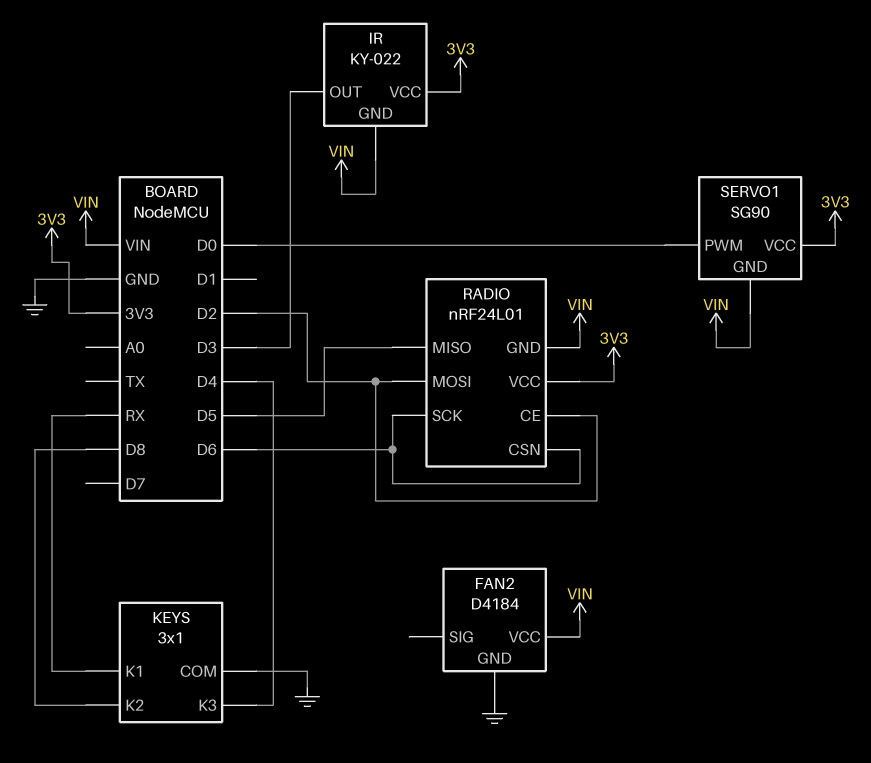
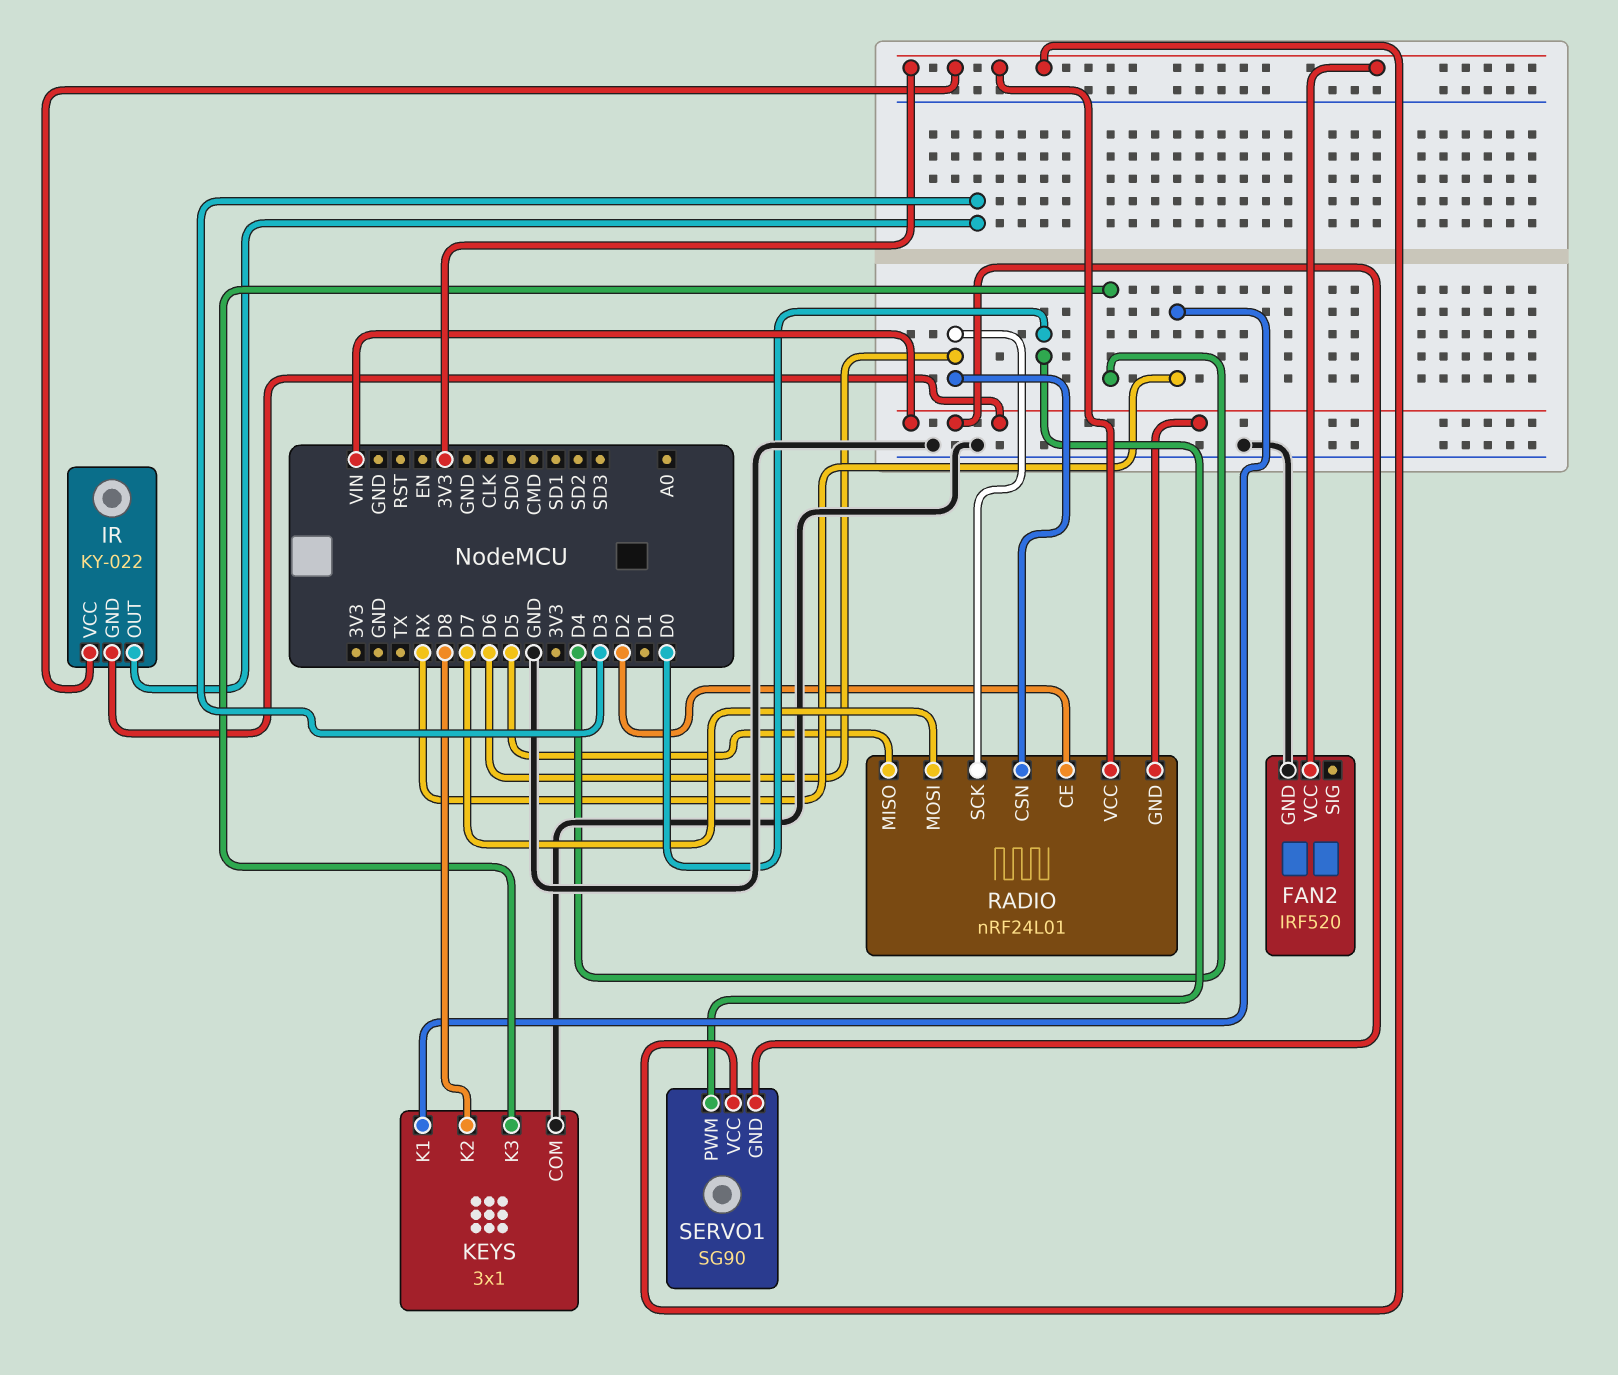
FAN2: D4184 -> IRF520
FAN2 pin VCC: VIN -> 3V3
RADIO pin MOSI: D2 -> D7

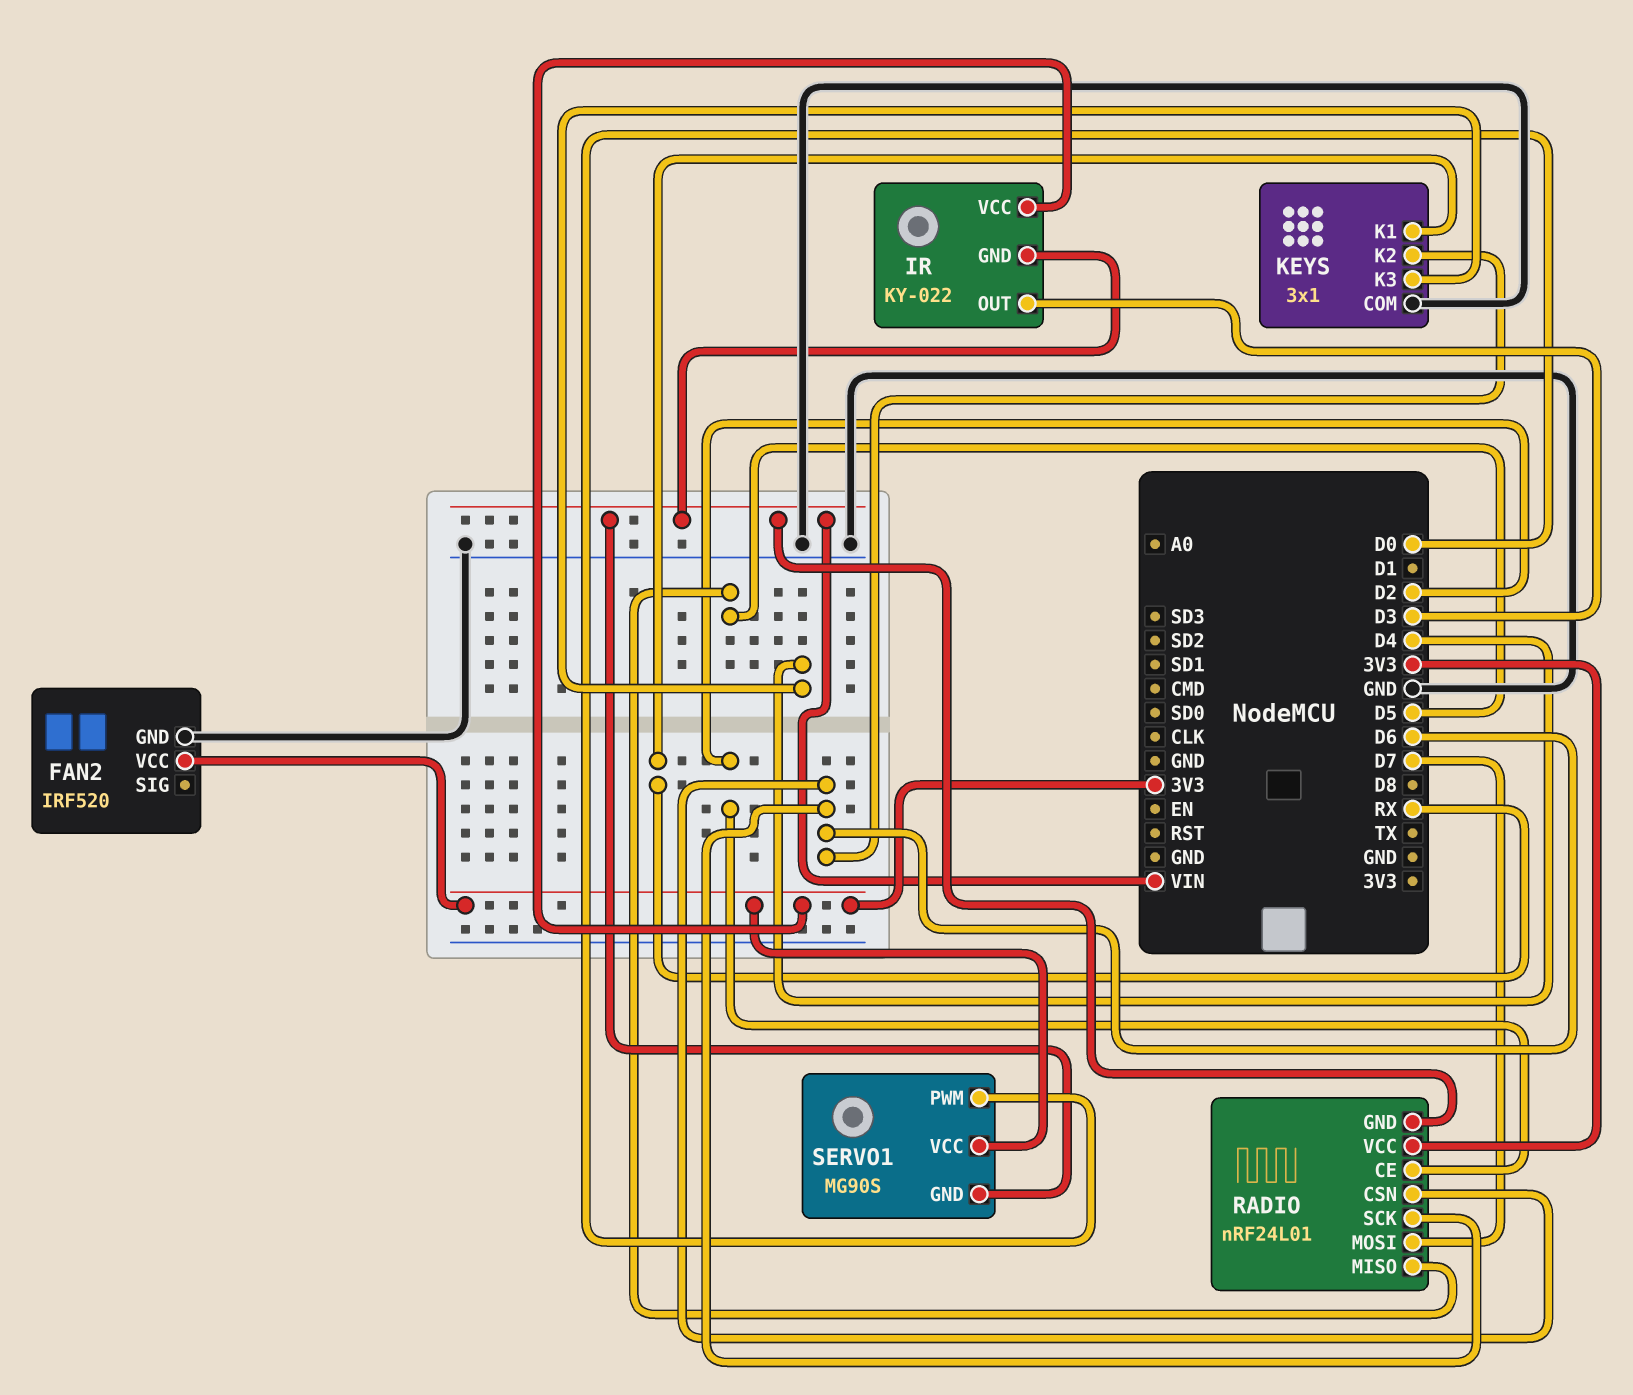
KEYS pin K2: D8 -> D6
SERVO1: SG90 -> MG90S

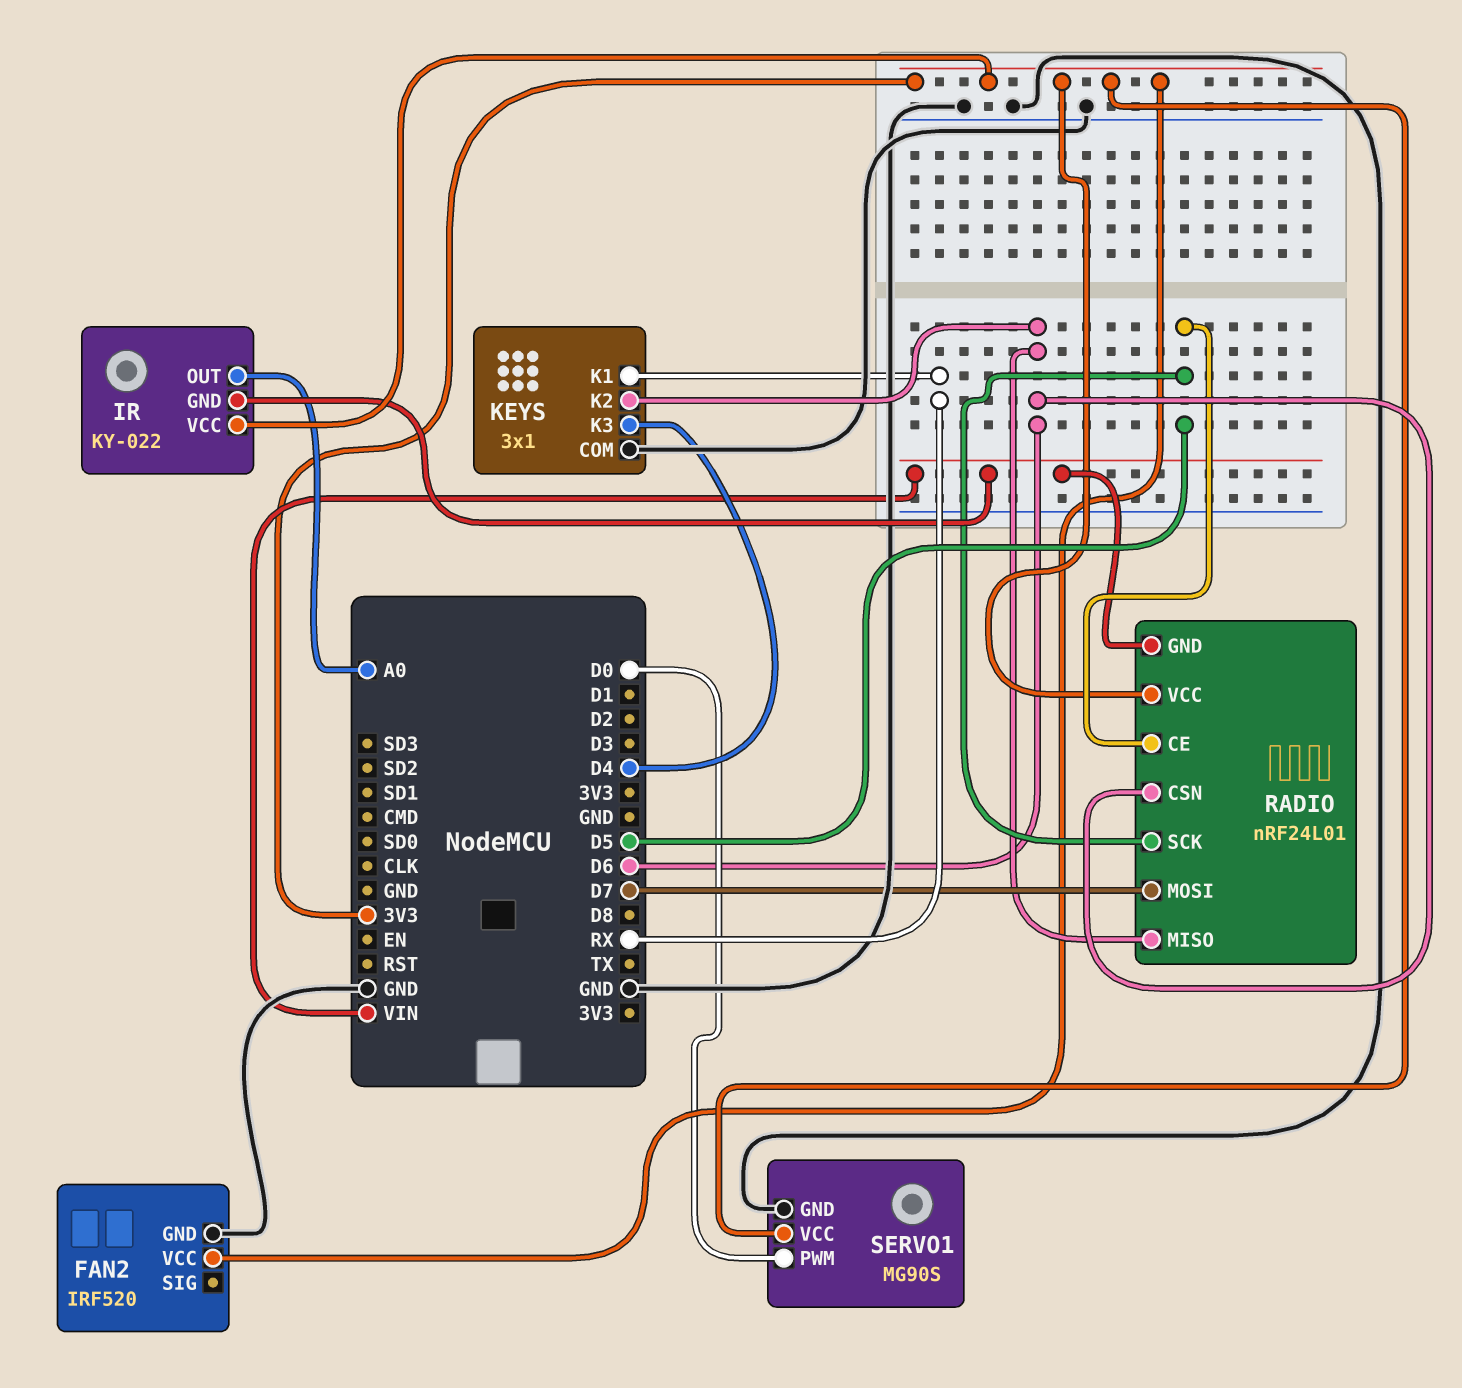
IR pin OUT: D3 -> A0
RADIO pin CE: D2 -> D5
RADIO pin MISO: D5 -> D6
RADIO pin SCK: D6 -> D5
SERVO1 pin GND: VIN -> GND

